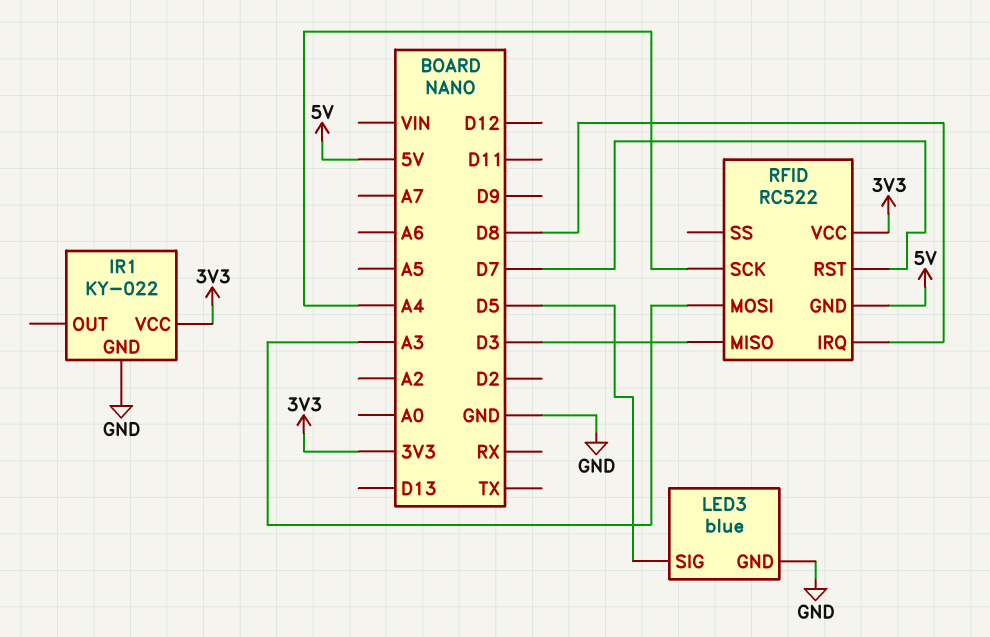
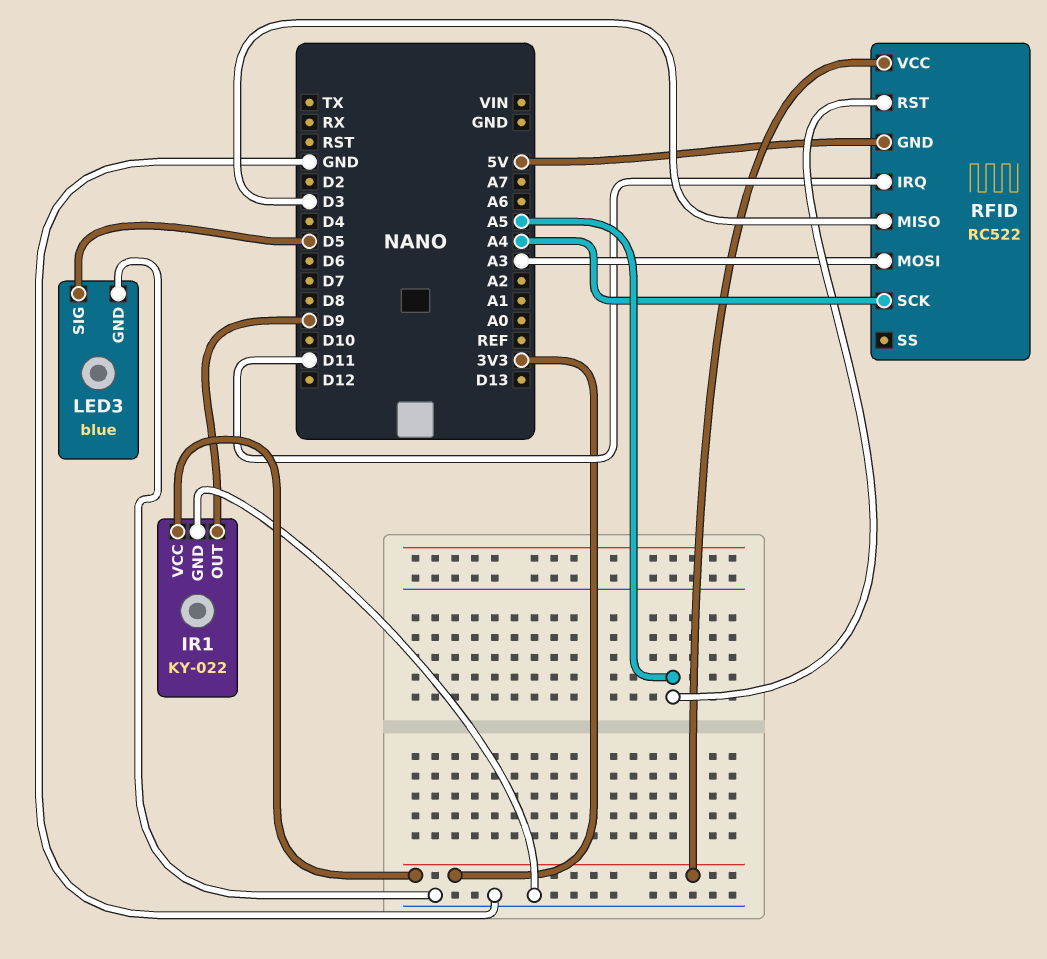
IR1 pin OUT: none -> D9
RFID pin IRQ: D8 -> D11
RFID pin RST: D7 -> A5

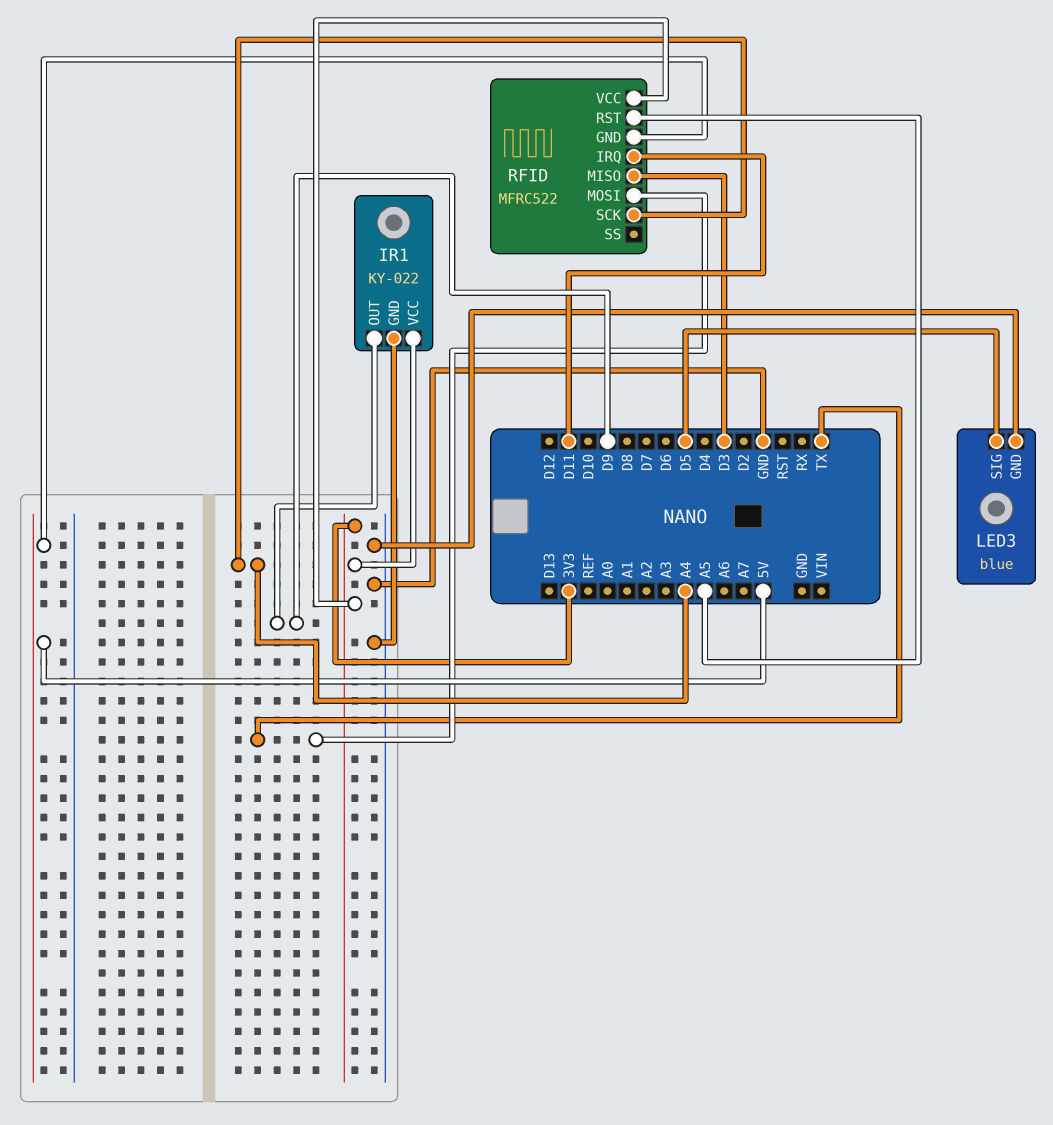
RFID: RC522 -> MFRC522
RFID pin MOSI: A3 -> TX

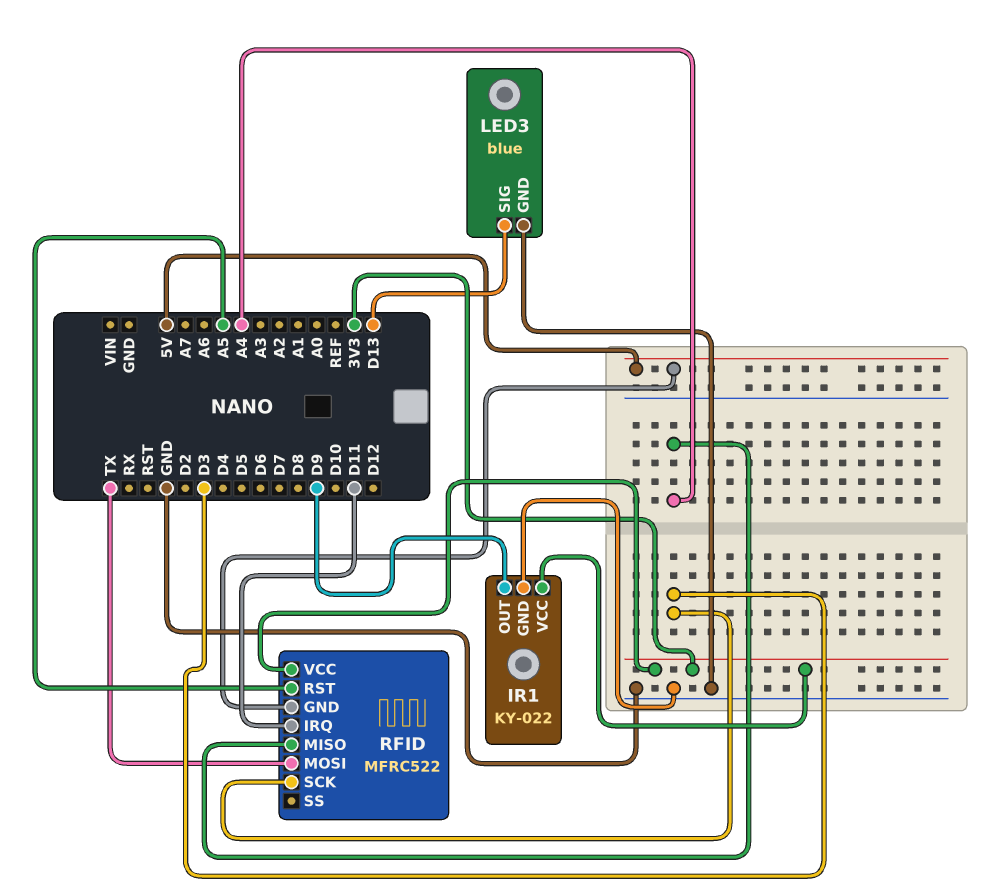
LED3 pin SIG: D5 -> D13
RFID pin MISO: D3 -> A4
RFID pin SCK: A4 -> D3

